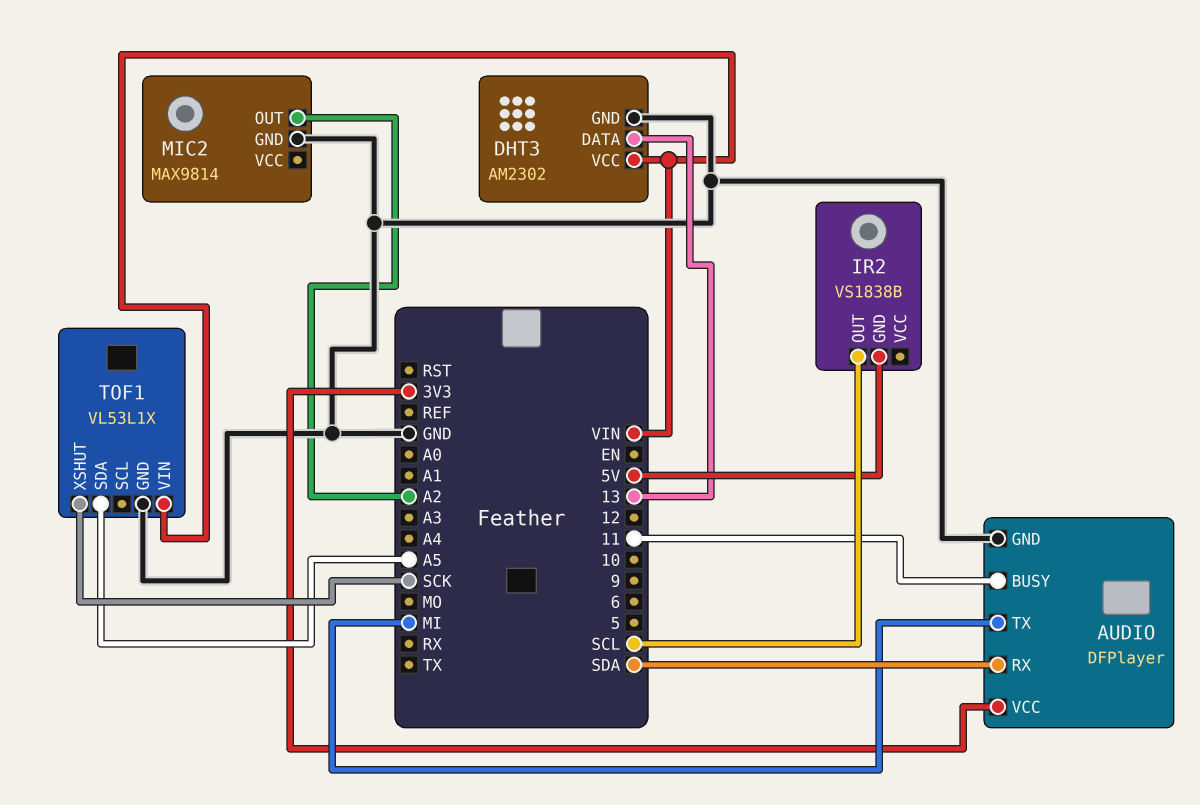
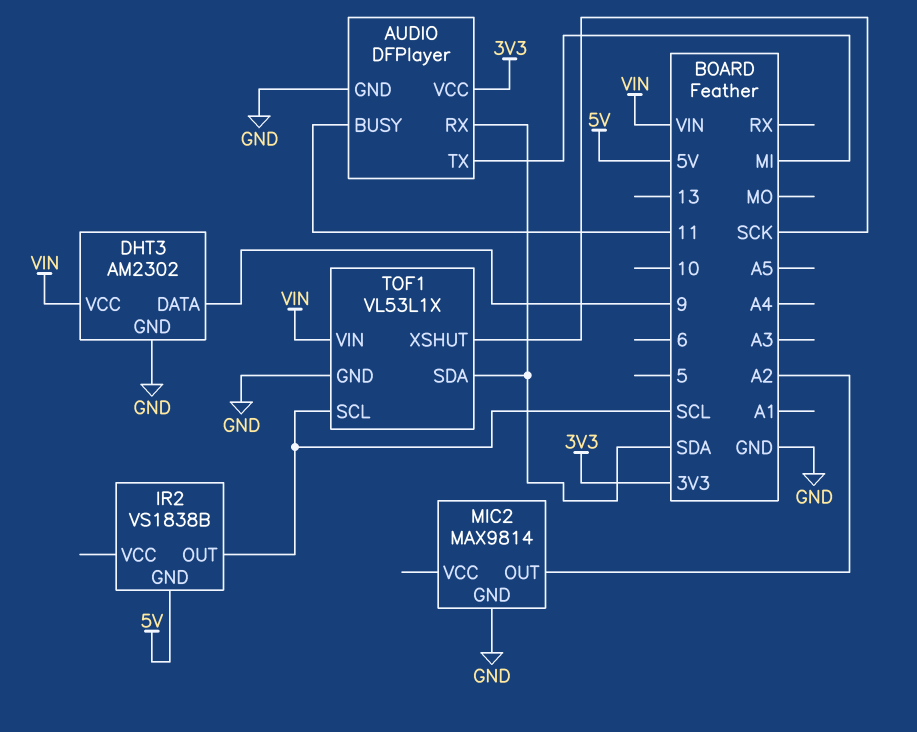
DHT3 pin DATA: 13 -> 9
TOF1 pin SCL: none -> SCL
TOF1 pin SDA: A5 -> SDA

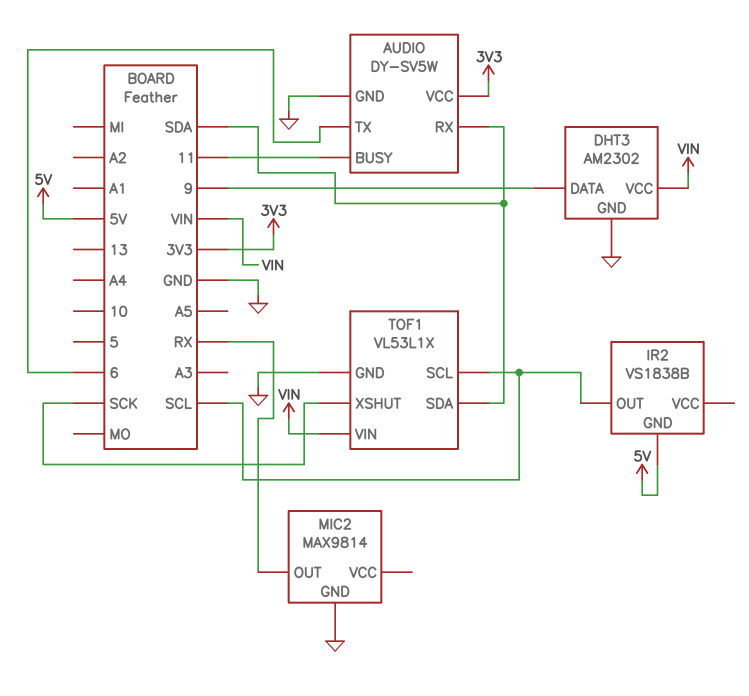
AUDIO: DFPlayer -> DY-SV5W
AUDIO pin TX: MI -> 6
MIC2 pin OUT: A2 -> RX

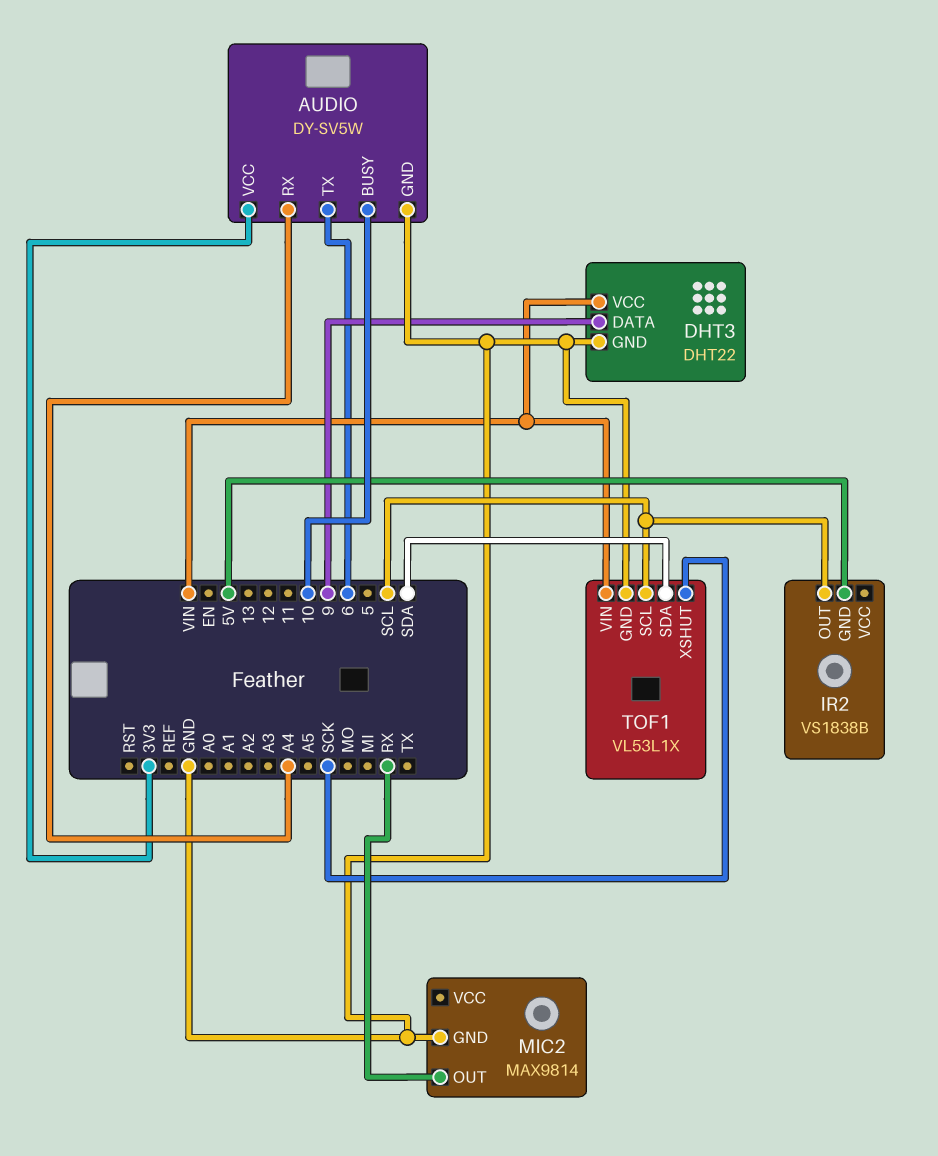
AUDIO pin BUSY: 11 -> 10
AUDIO pin RX: SDA -> A4
DHT3: AM2302 -> DHT22

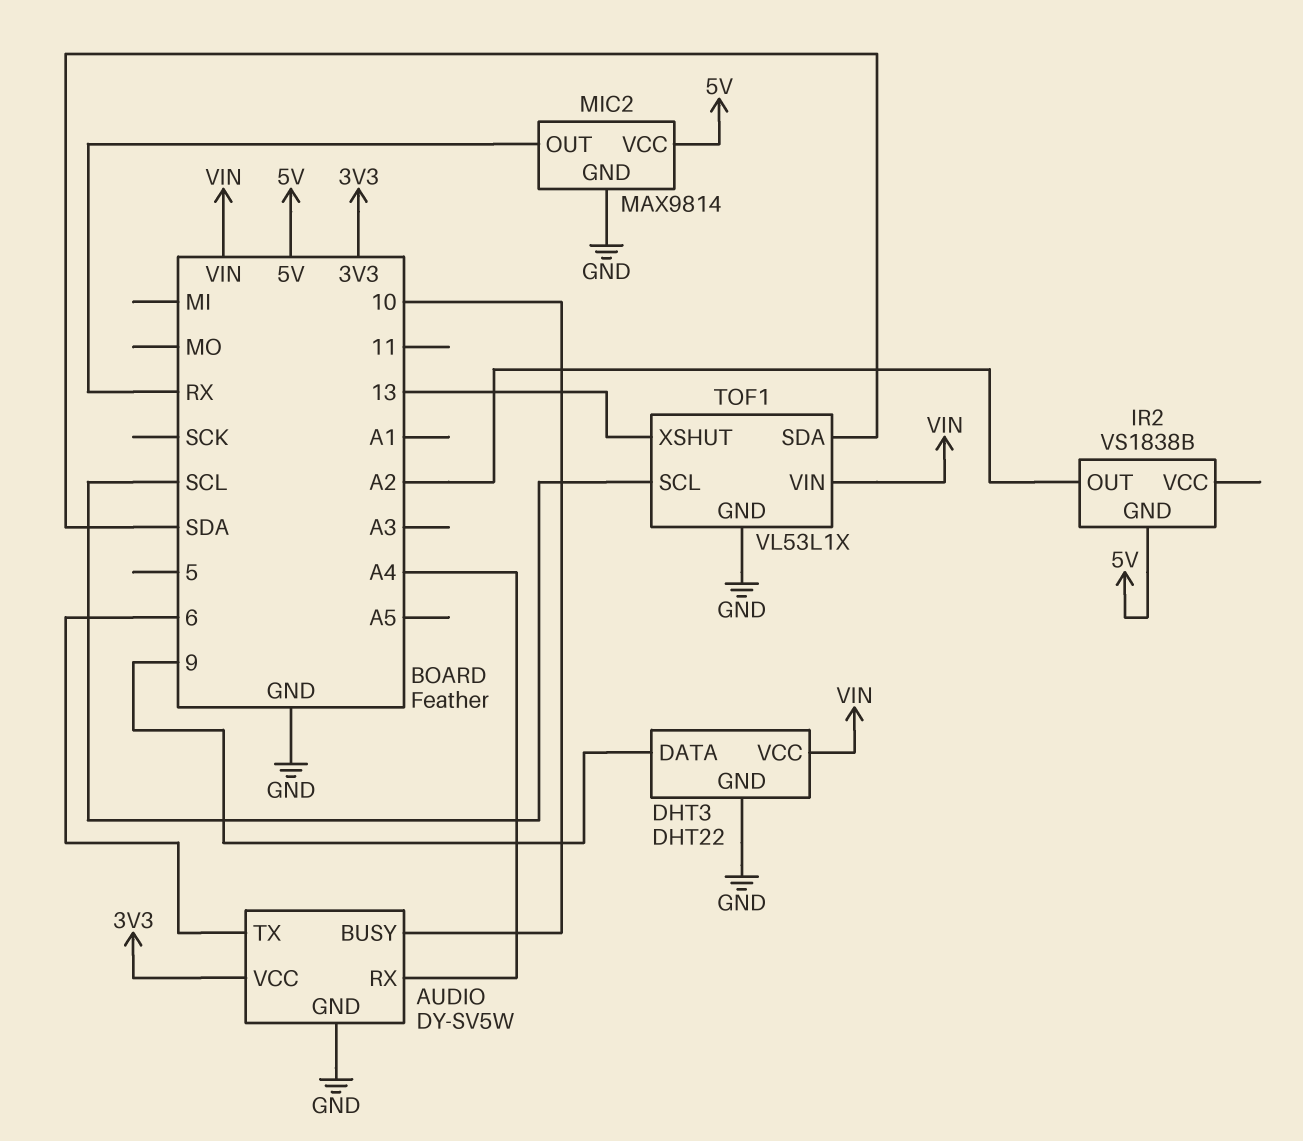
IR2 pin OUT: SCL -> A2
MIC2 pin VCC: none -> 5V
TOF1 pin XSHUT: SCK -> 13

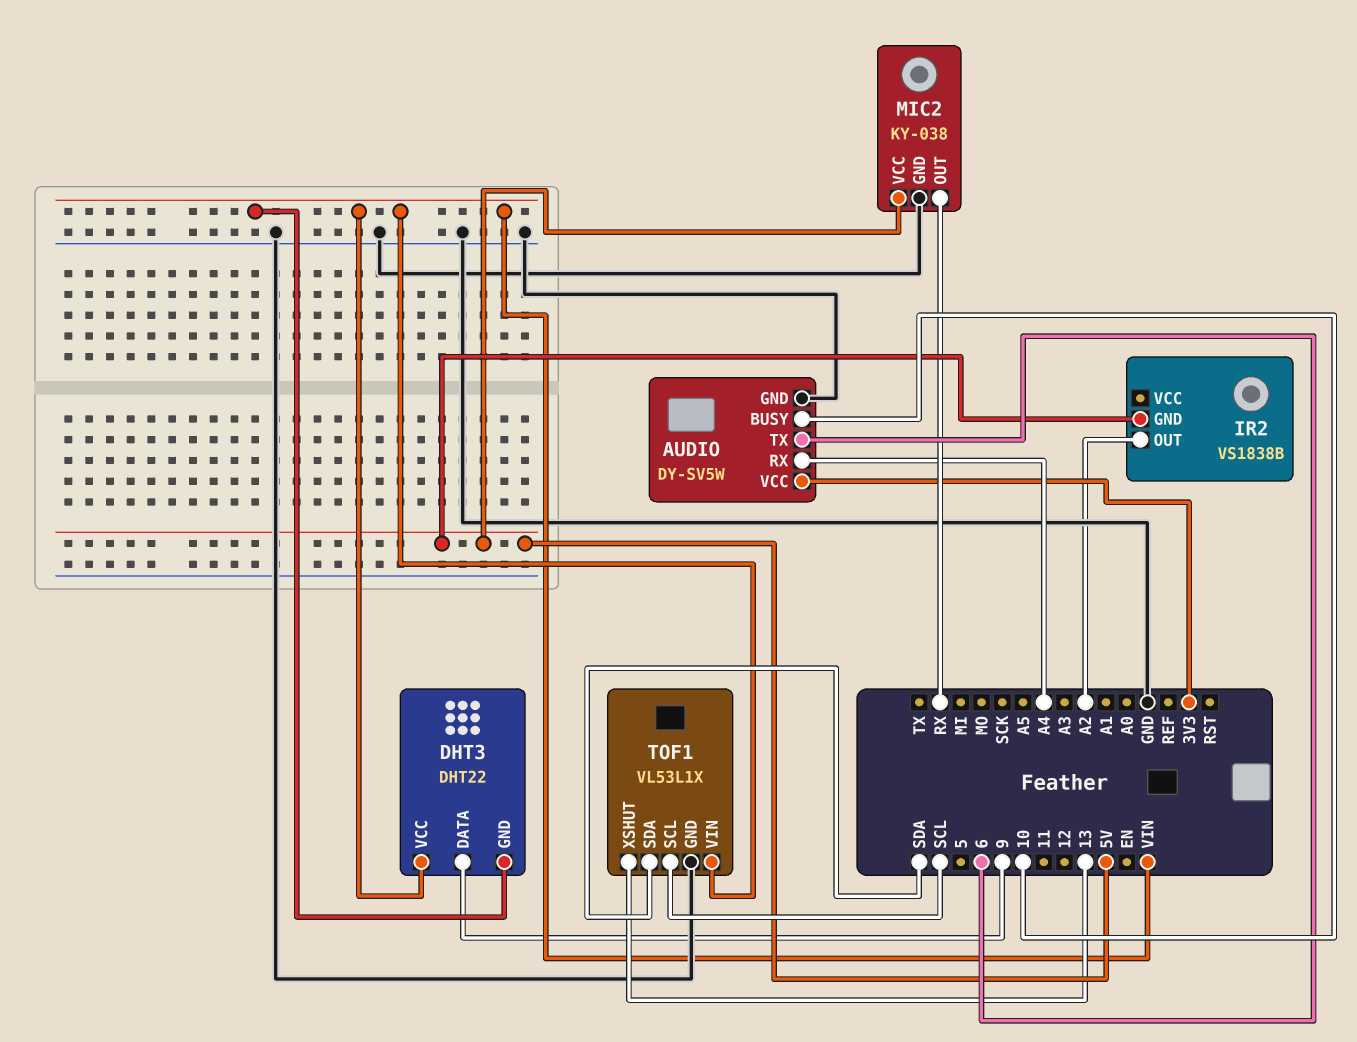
DHT3 pin GND: GND -> VIN
MIC2: MAX9814 -> KY-038

